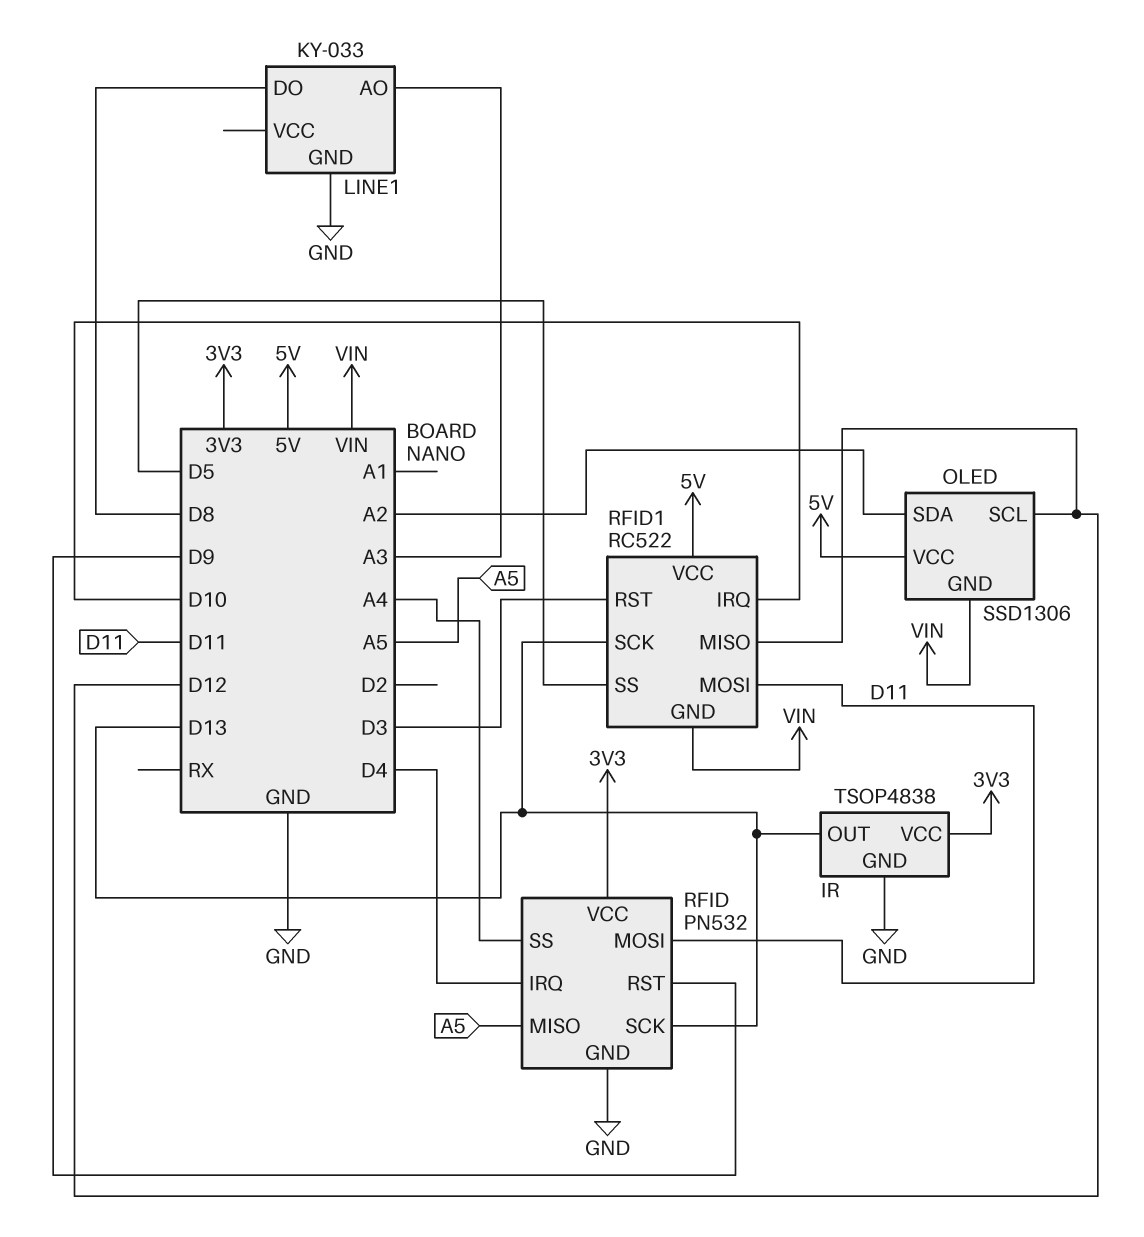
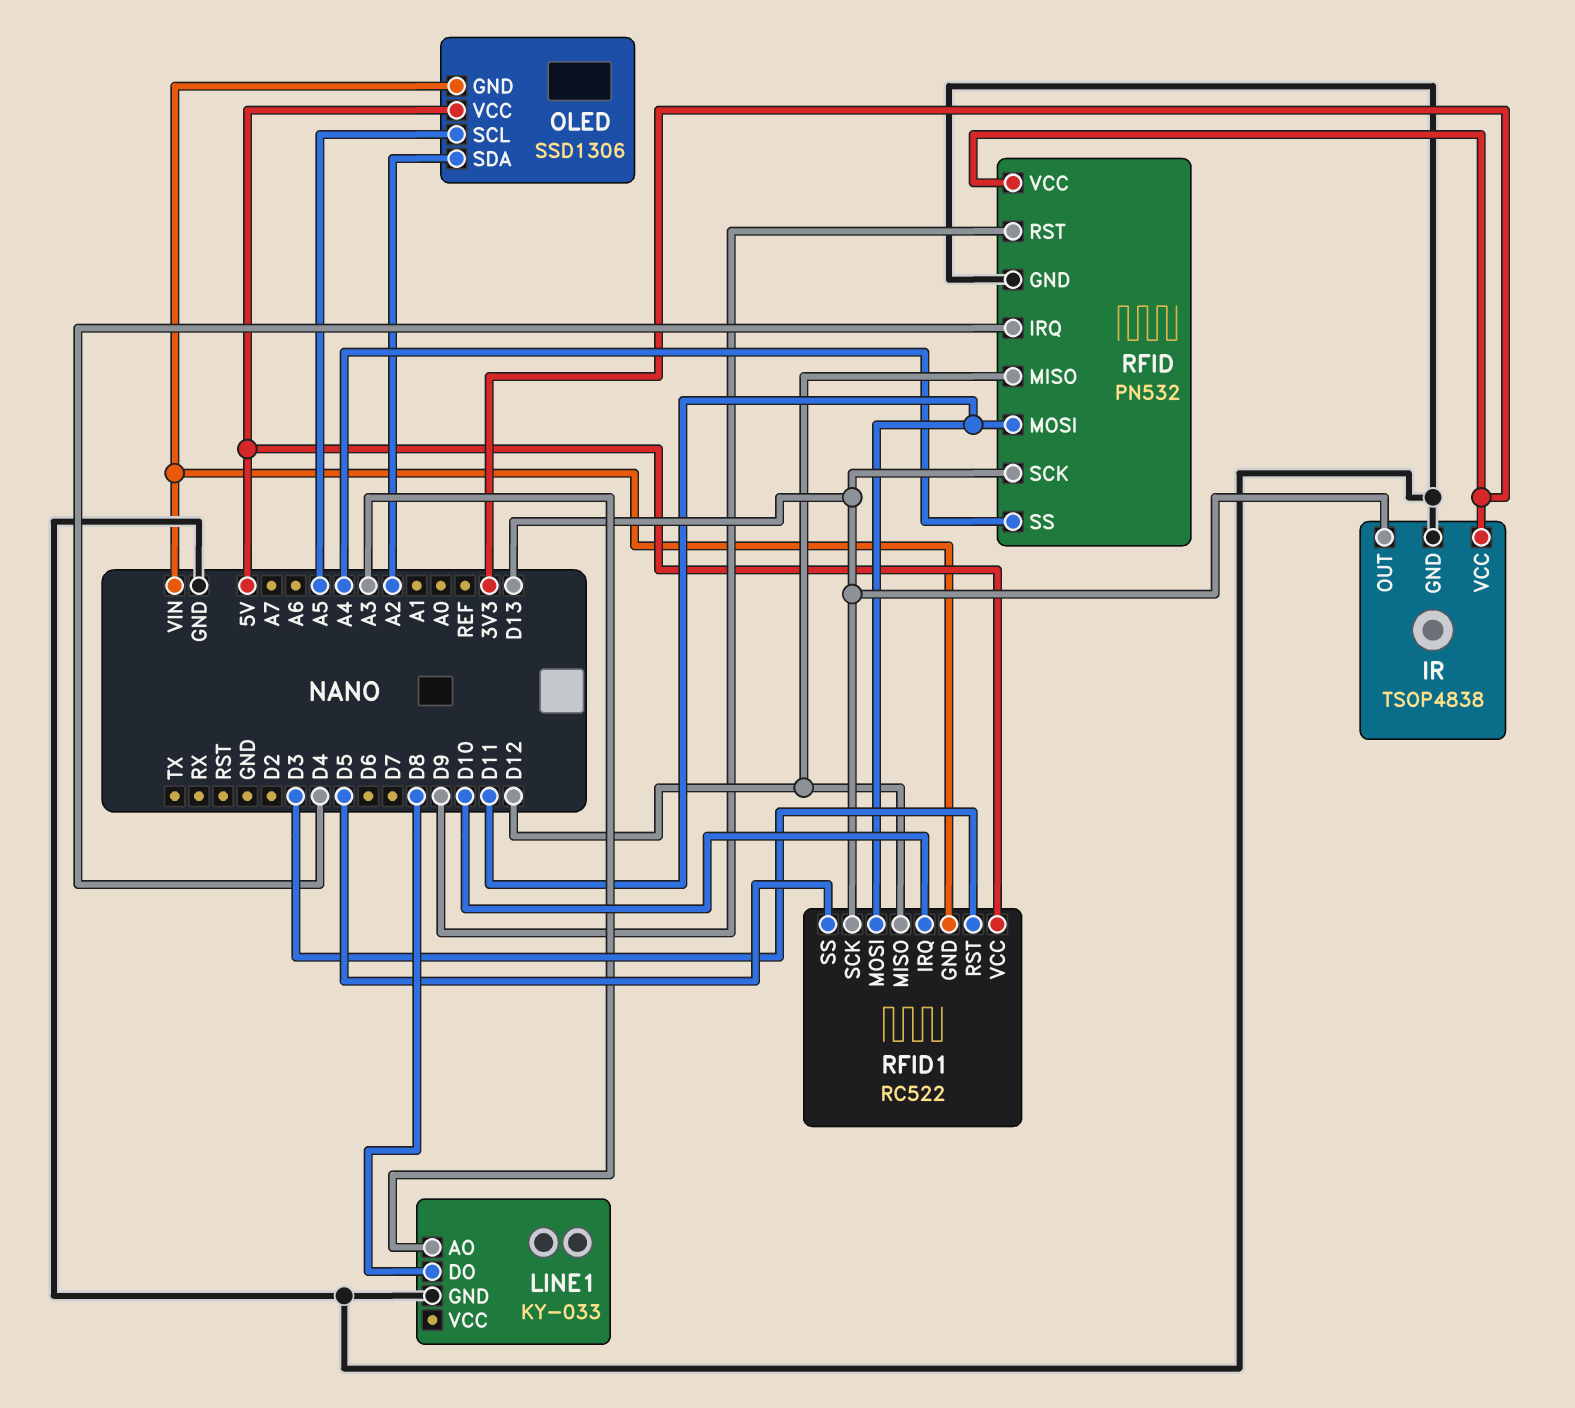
OLED pin SCL: D12 -> A5
RFID pin MISO: A5 -> D12

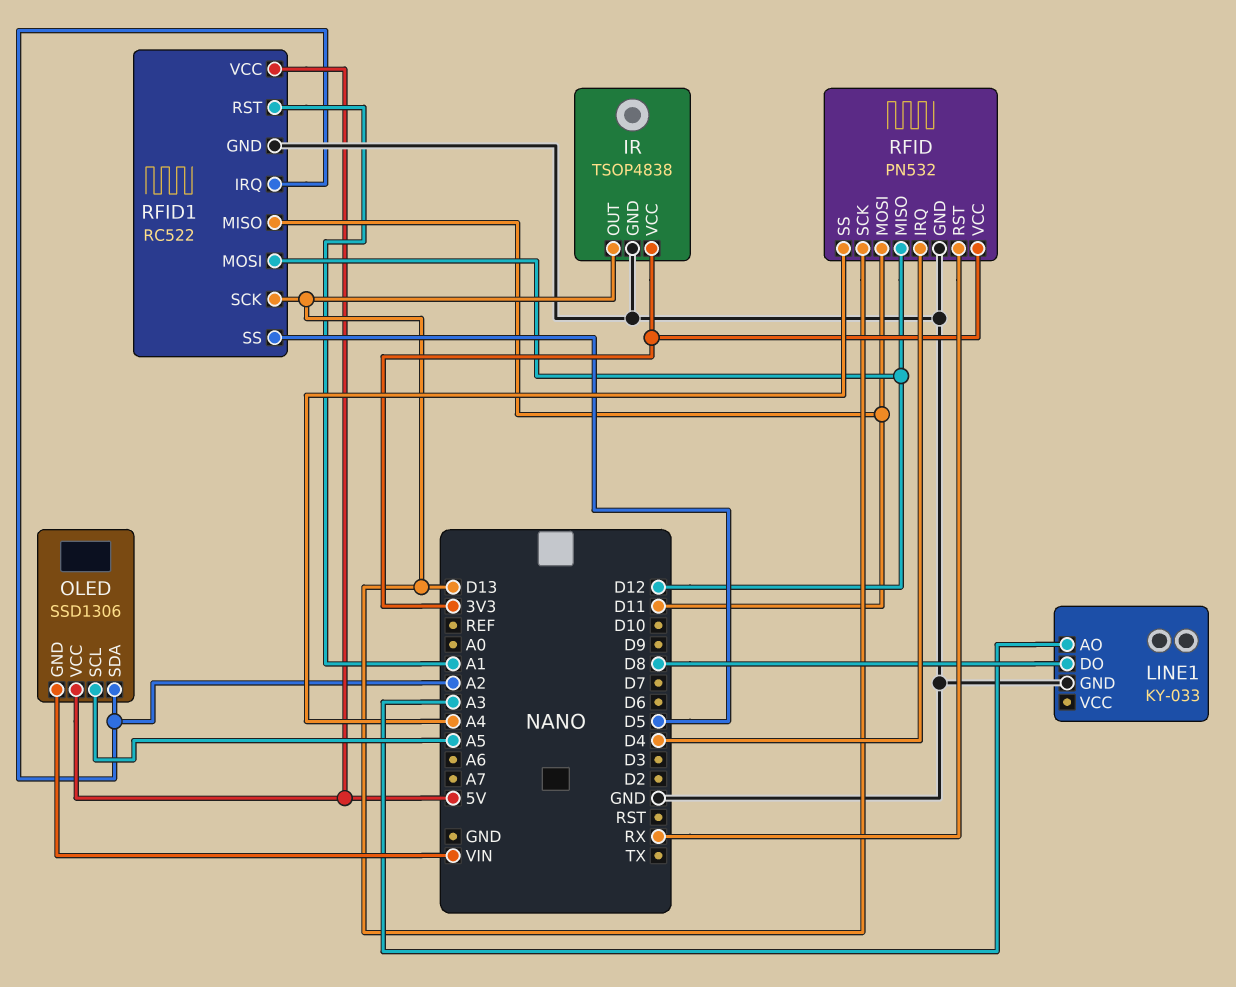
RFID pin RST: D9 -> RX
RFID1 pin GND: VIN -> GND
RFID1 pin IRQ: D10 -> A2
RFID1 pin MISO: D12 -> D11
RFID1 pin MOSI: D11 -> D12
RFID1 pin RST: D3 -> A1

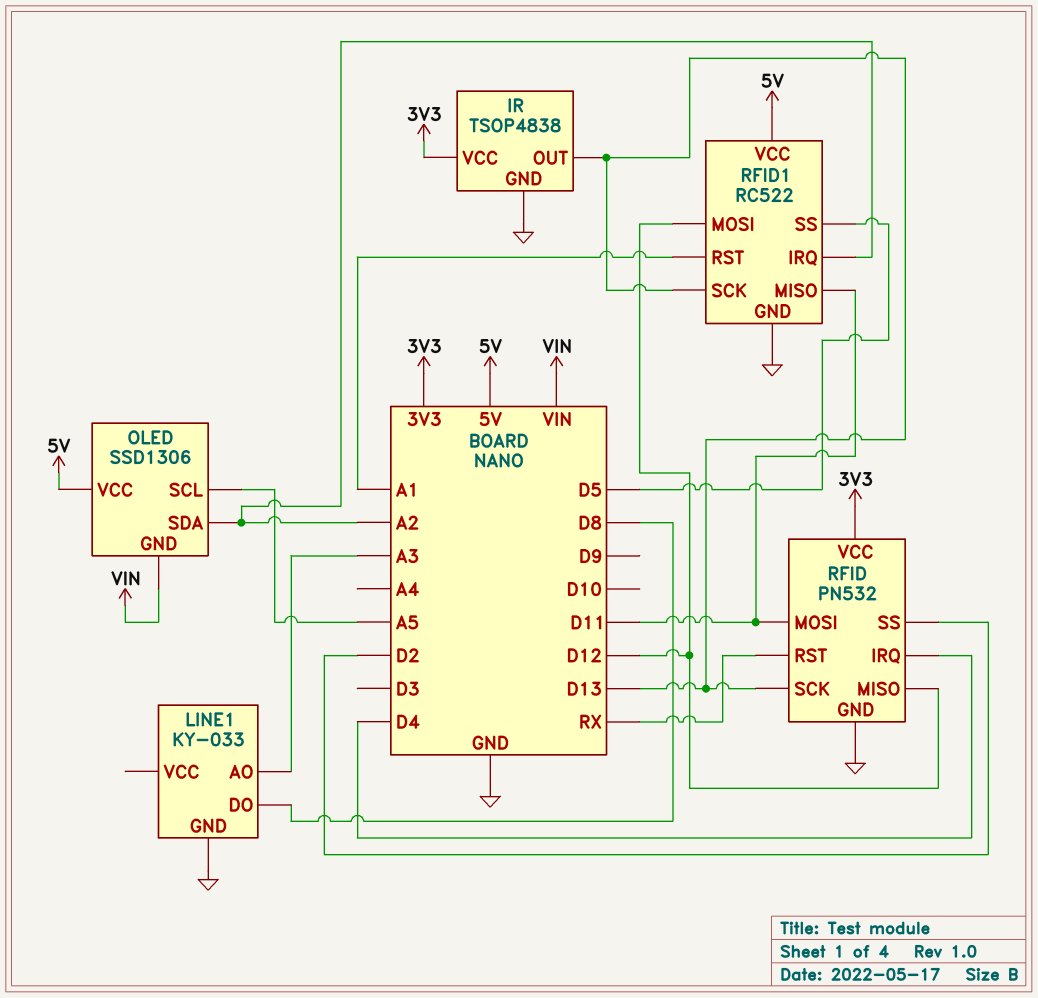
RFID pin SS: A4 -> D2

